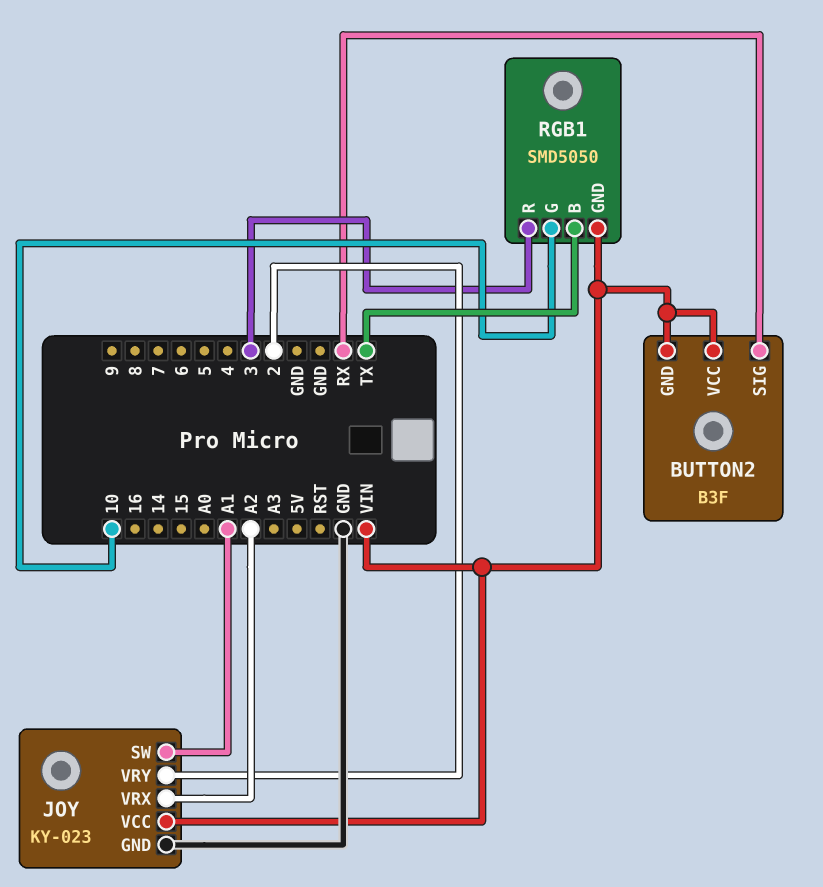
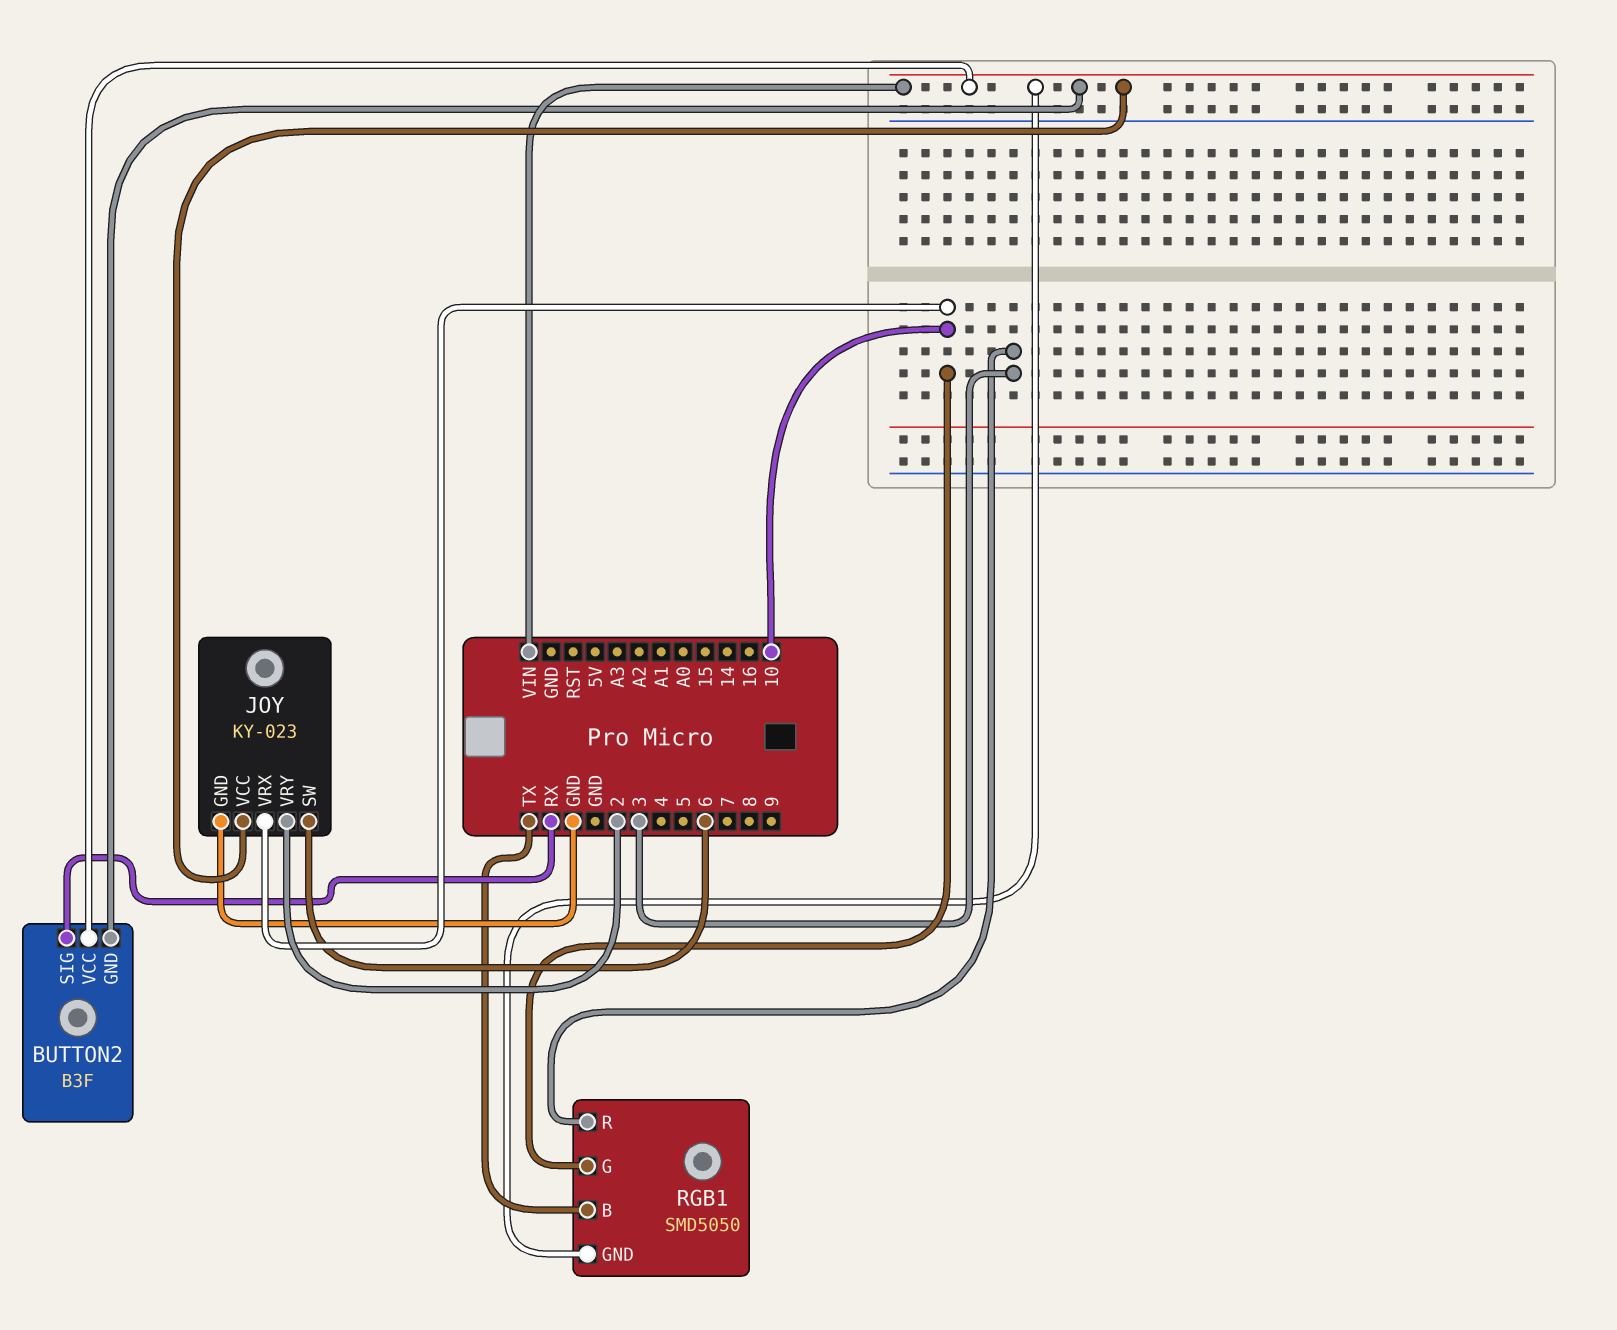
JOY pin SW: A1 -> 6
JOY pin VRX: A2 -> 10

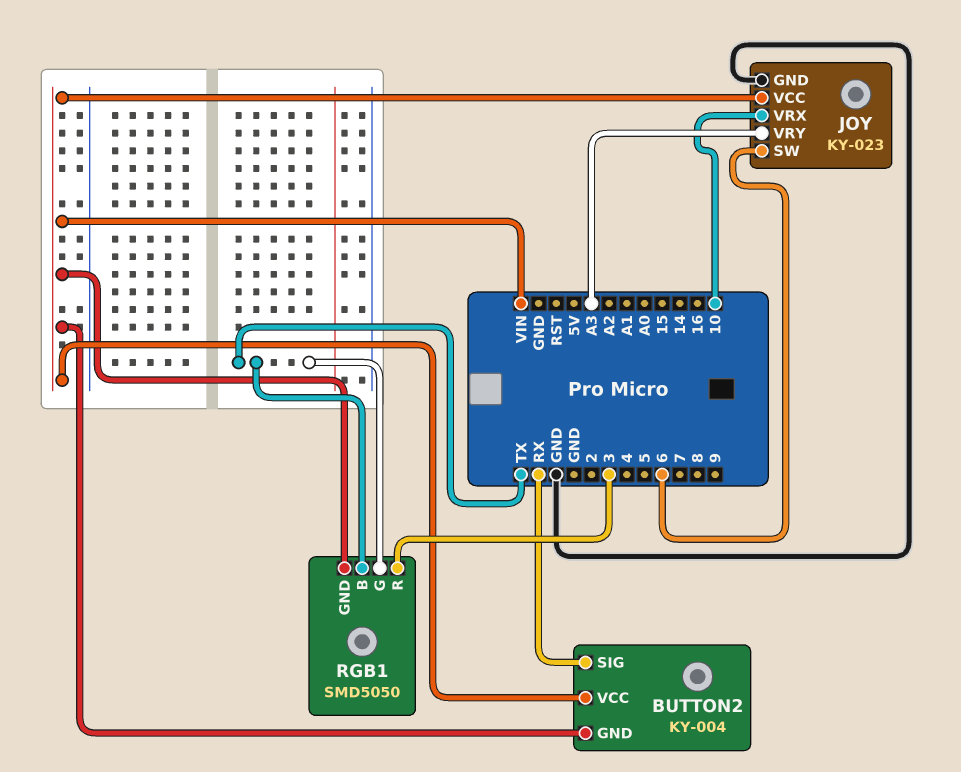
BUTTON2: B3F -> KY-004
JOY pin VRY: 2 -> A3
RGB1 pin G: 10 -> TX

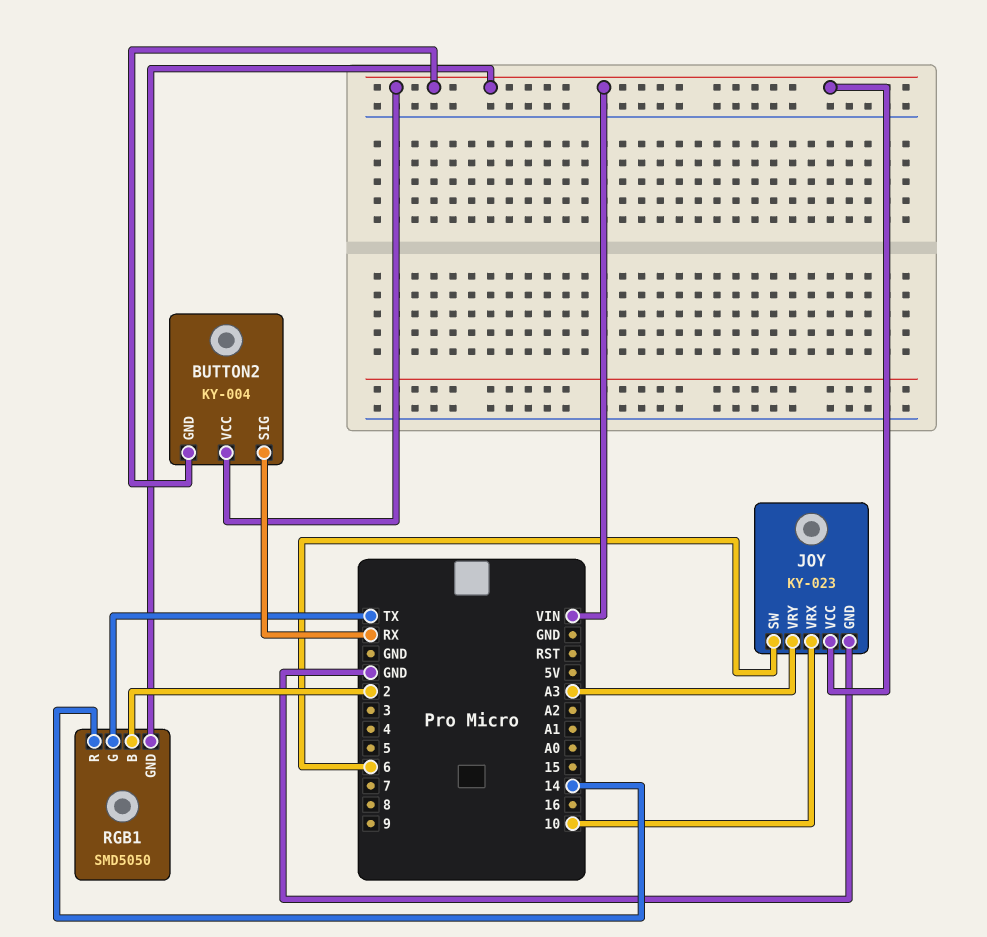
RGB1 pin B: TX -> 2
RGB1 pin R: 3 -> 14

